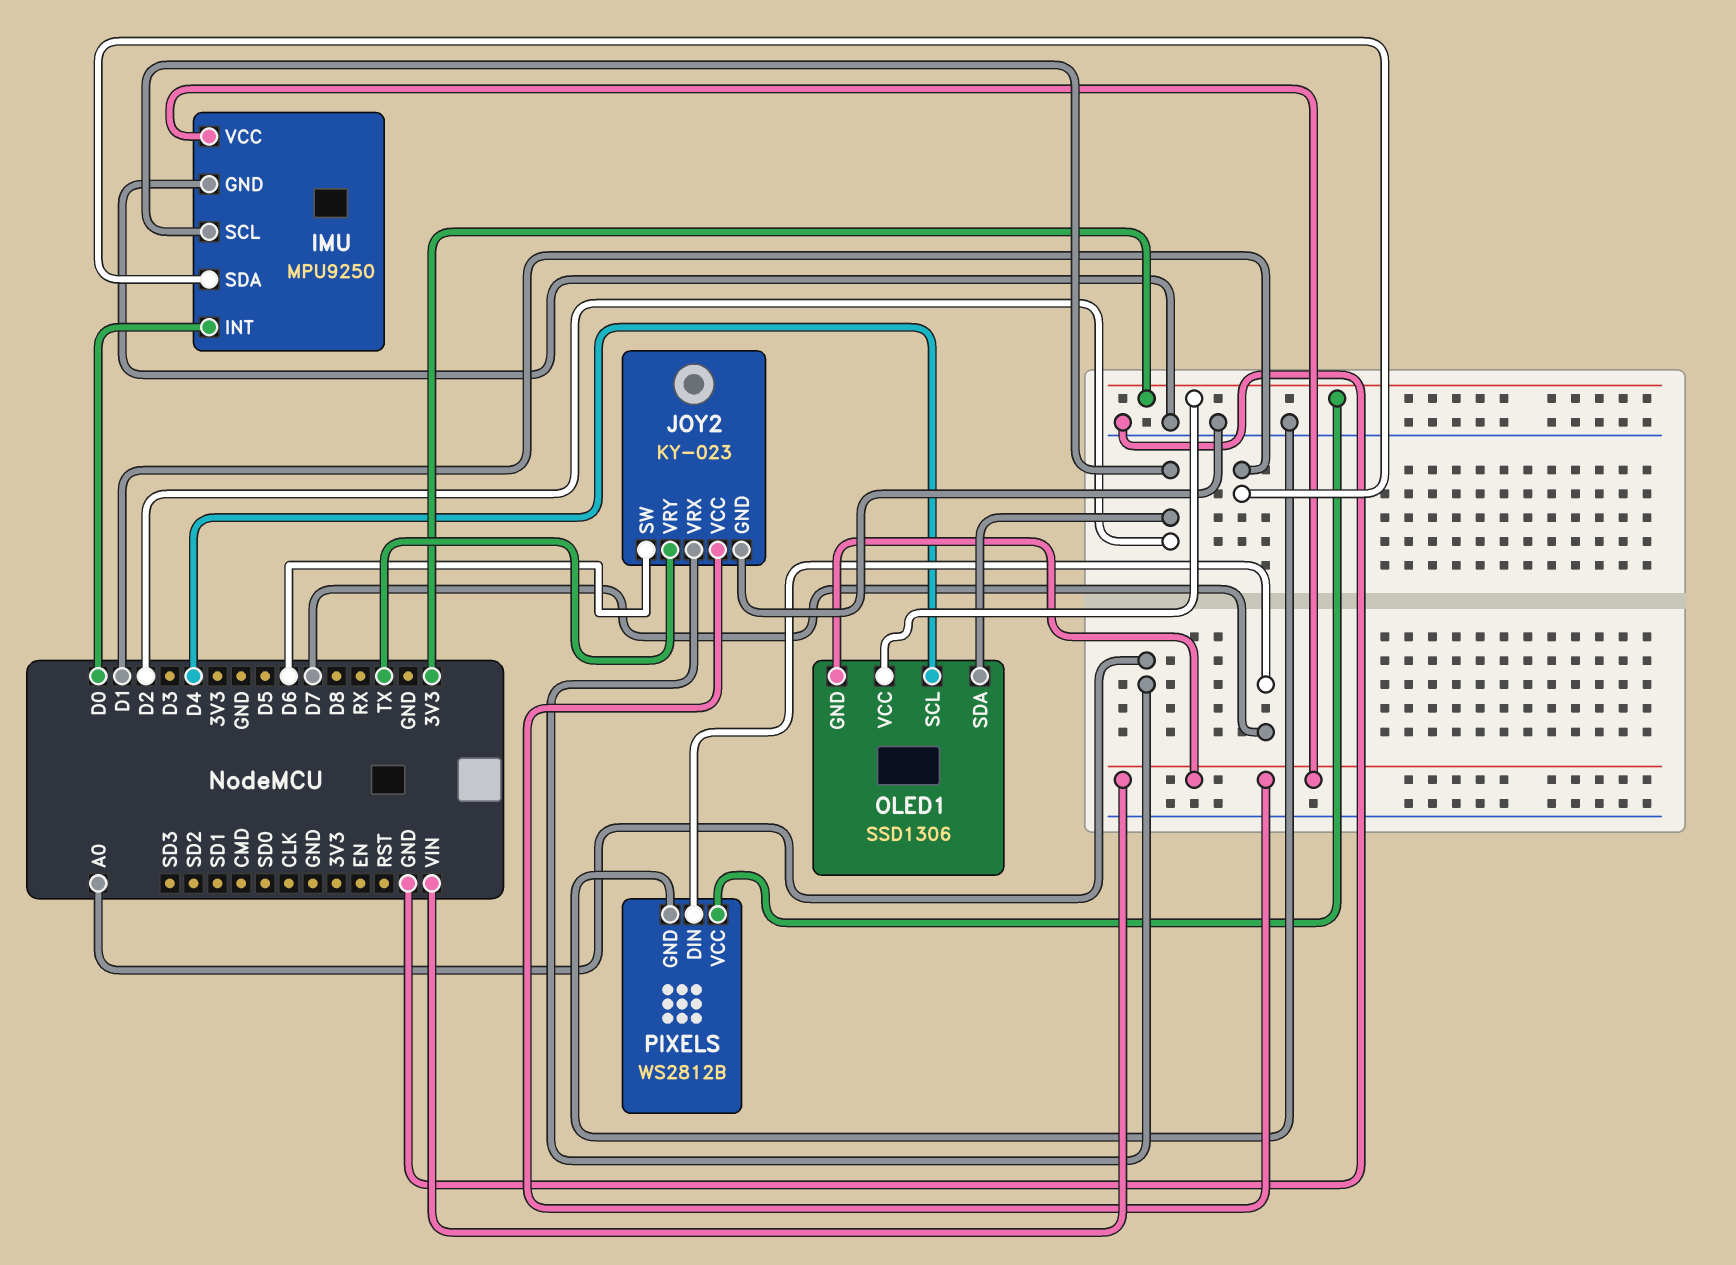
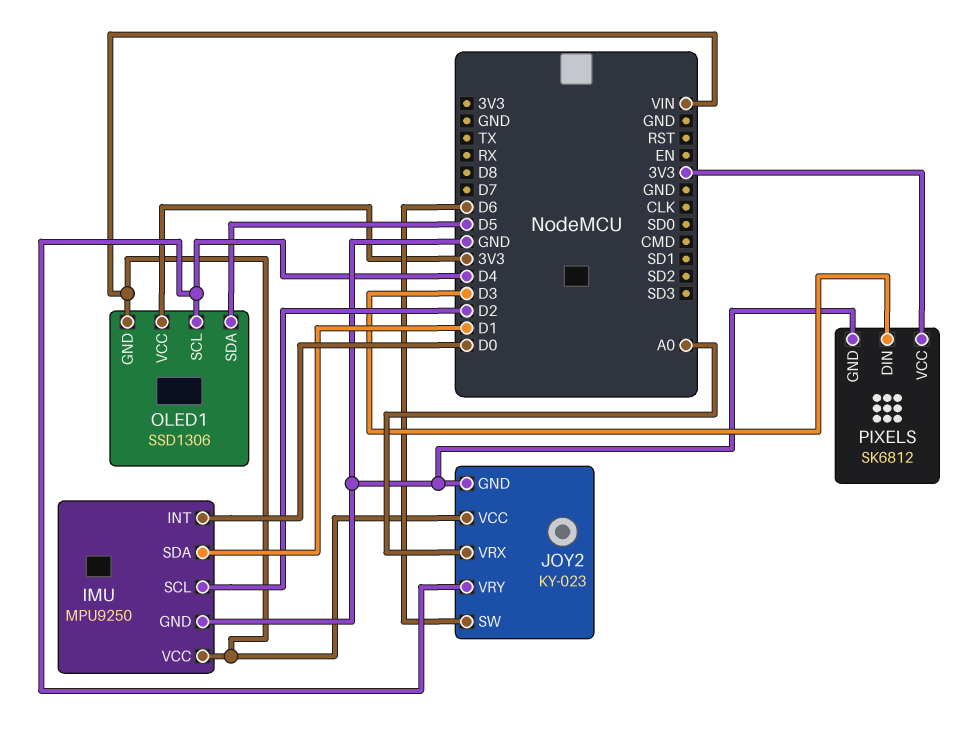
JOY2 pin VRY: TX -> D4
OLED1 pin SDA: D2 -> D5
PIXELS: WS2812B -> SK6812
PIXELS pin DIN: D7 -> D3

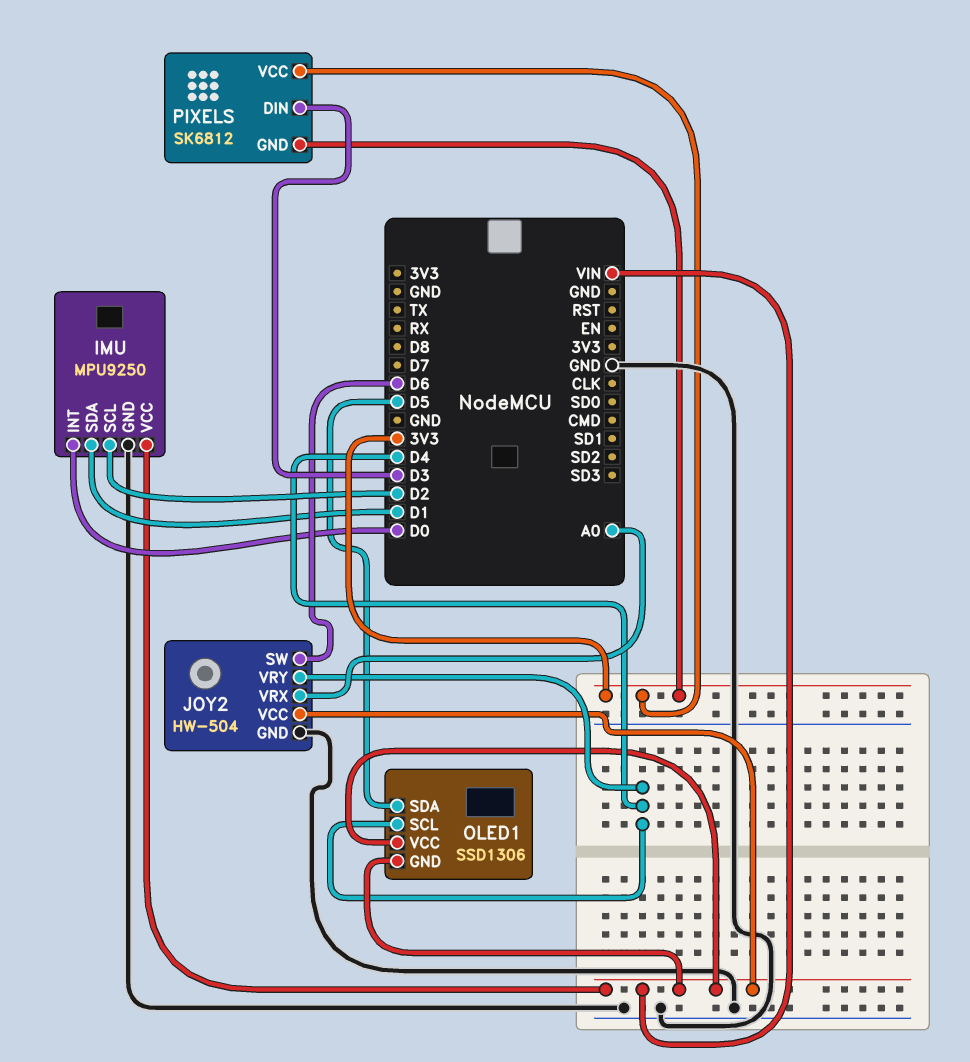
JOY2: KY-023 -> HW-504
OLED1 pin VCC: 3V3 -> VIN
PIXELS pin GND: GND -> 3V3

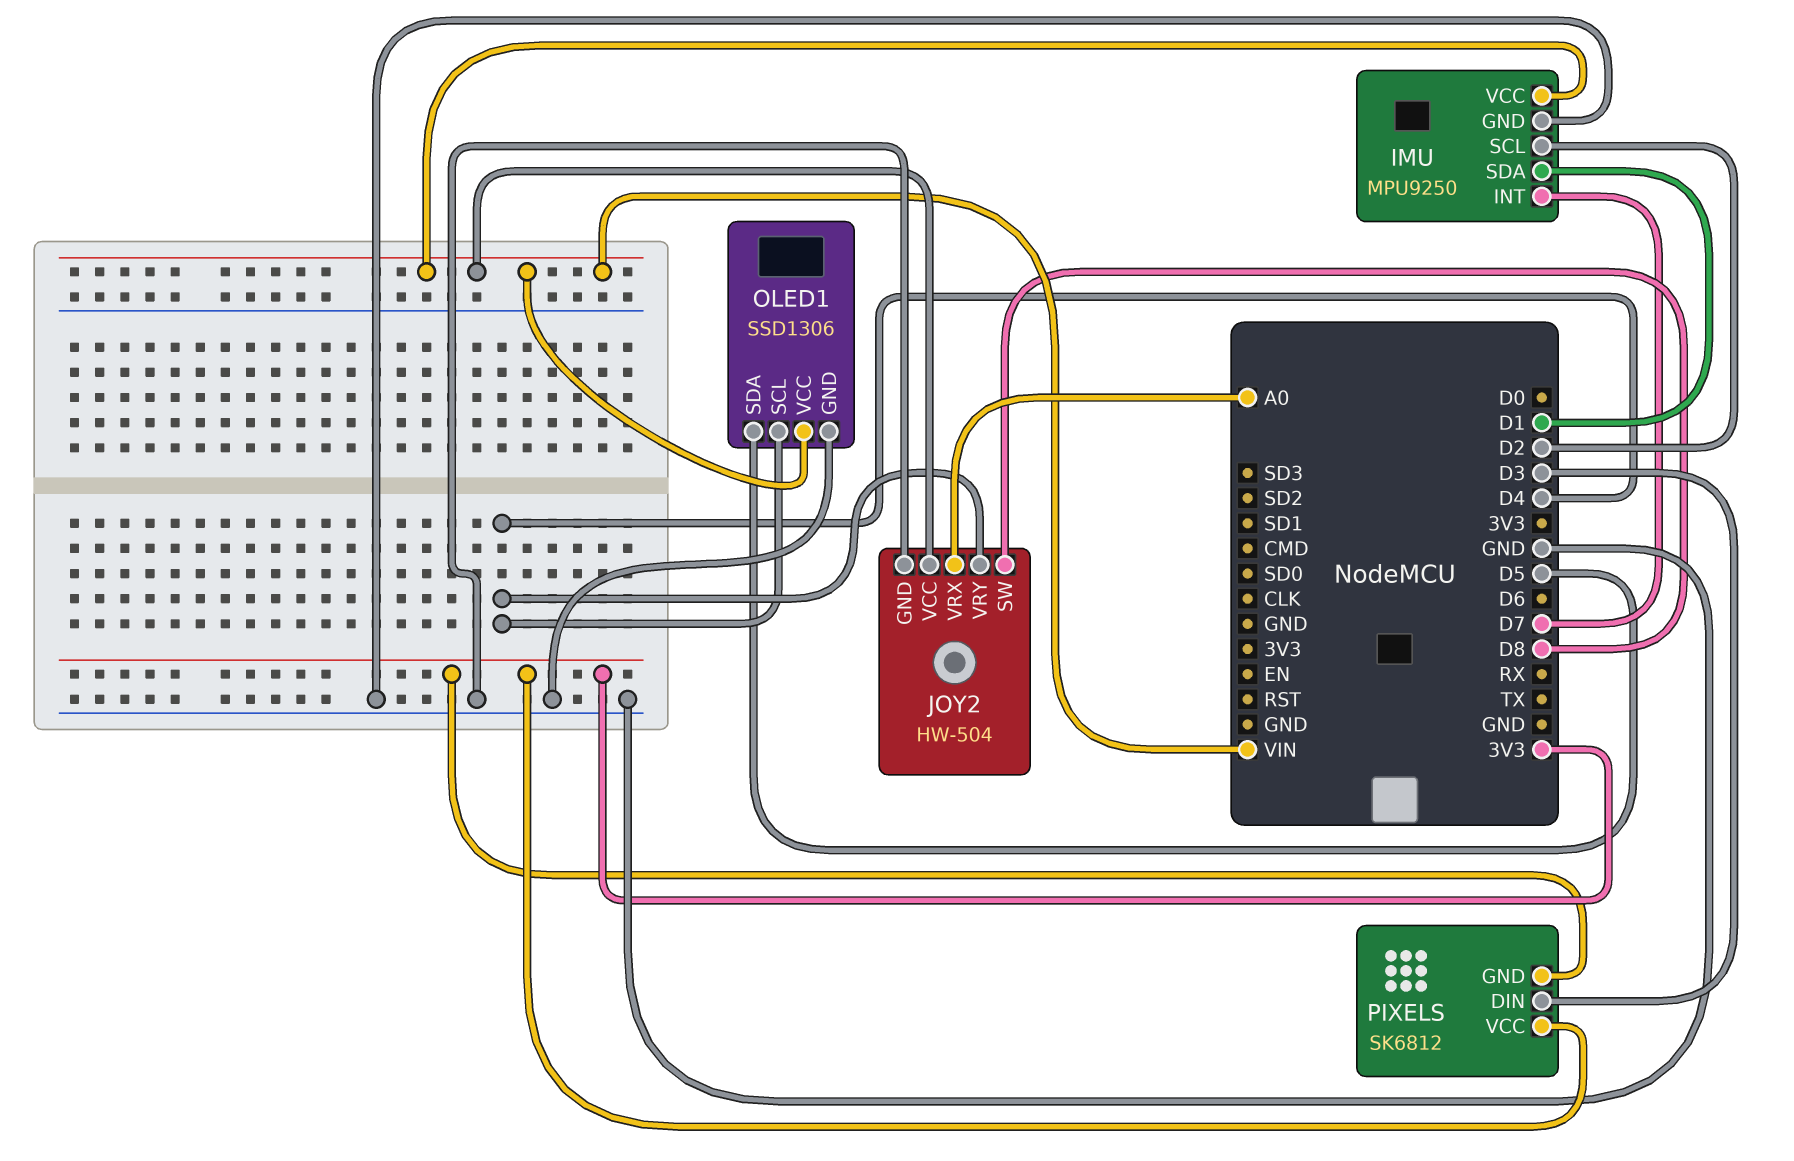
IMU pin INT: D0 -> D7
JOY2 pin SW: D6 -> D8
OLED1 pin GND: VIN -> GND

